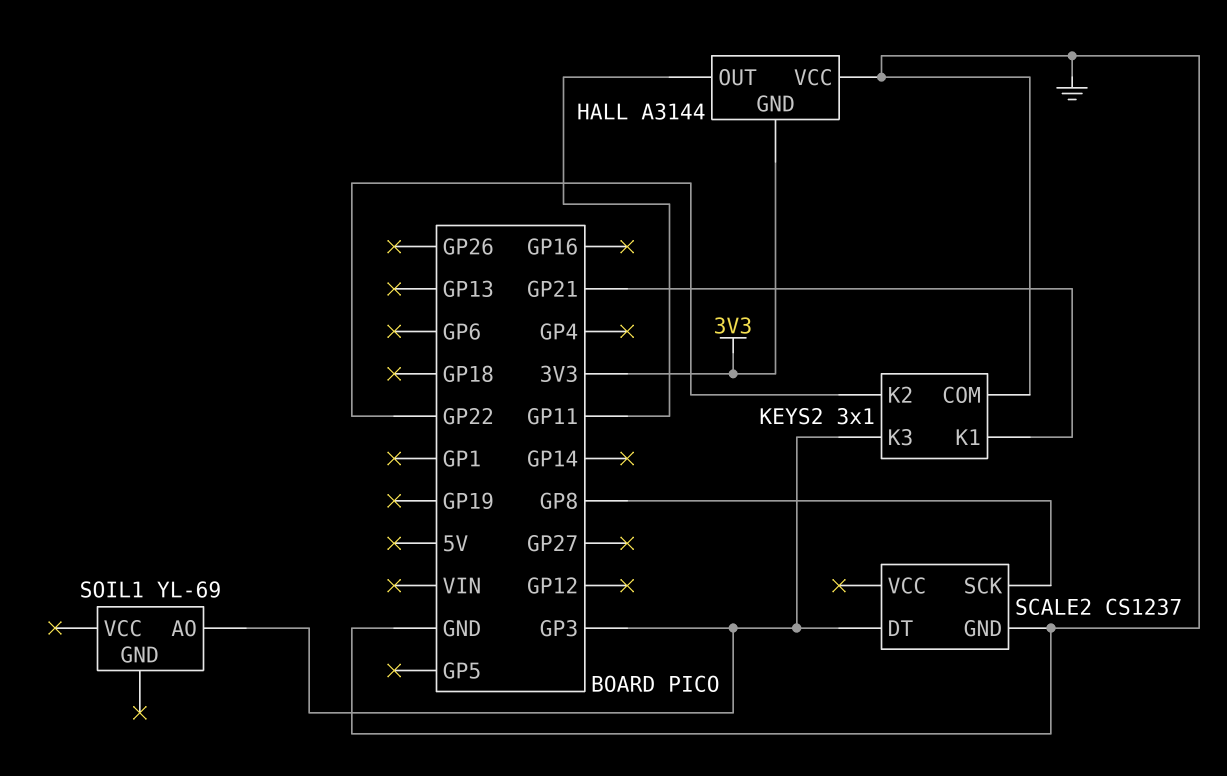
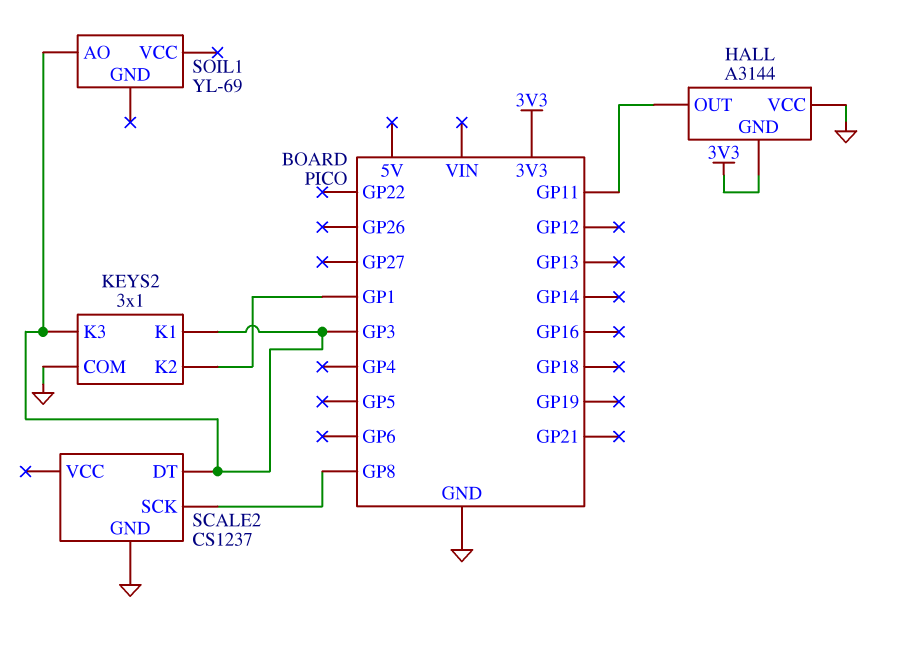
KEYS2 pin K1: GP21 -> GP3
KEYS2 pin K2: GP22 -> GP1

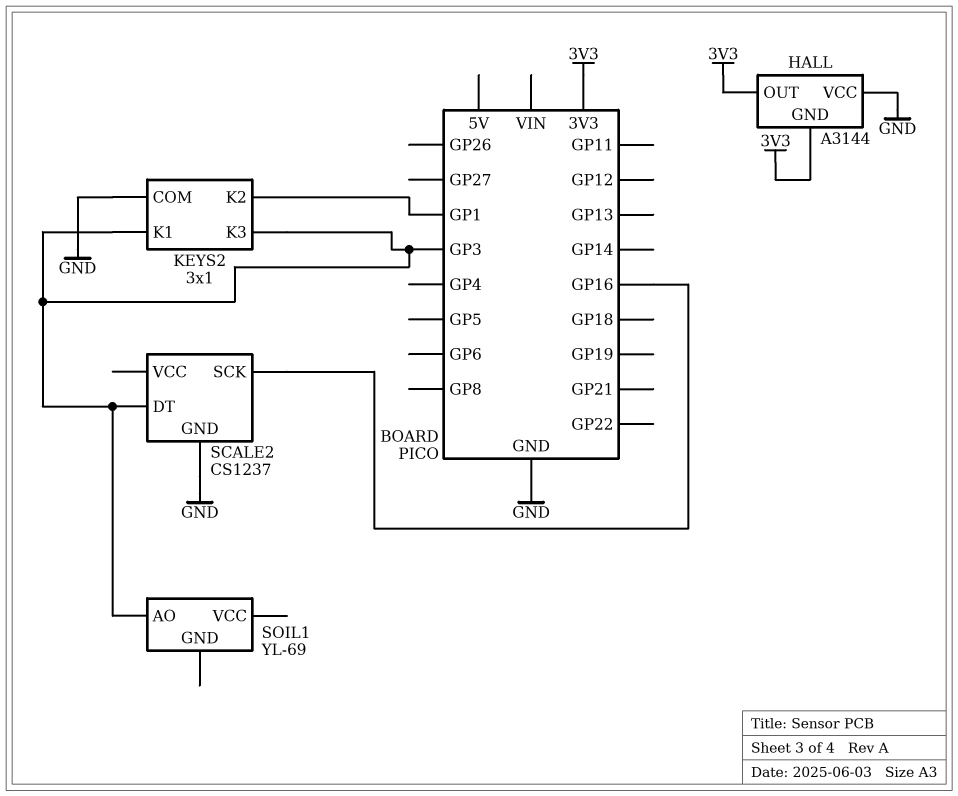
HALL pin OUT: GP11 -> 3V3
SCALE2 pin SCK: GP8 -> GP16

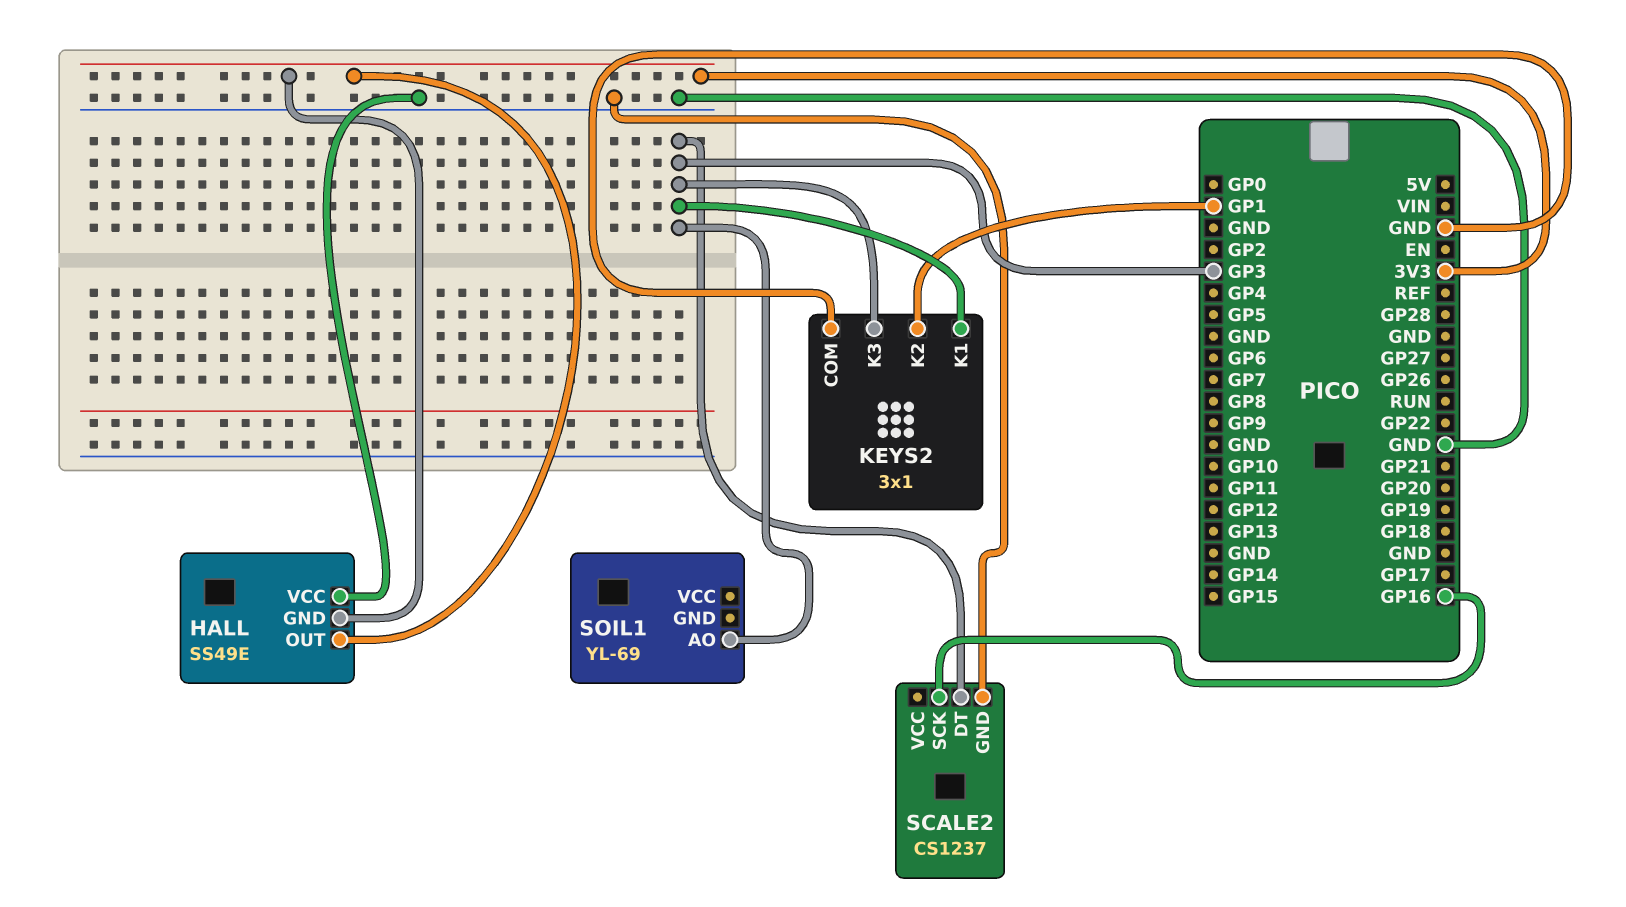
HALL: A3144 -> SS49E

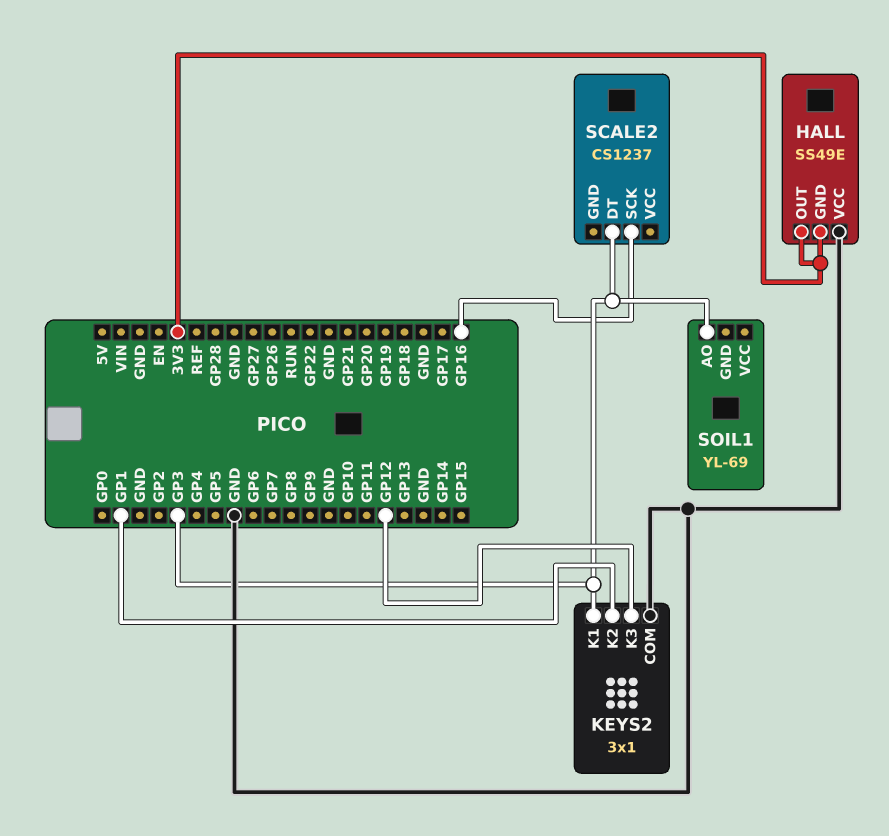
KEYS2 pin K3: GP3 -> GP12
SCALE2 pin GND: GND -> none

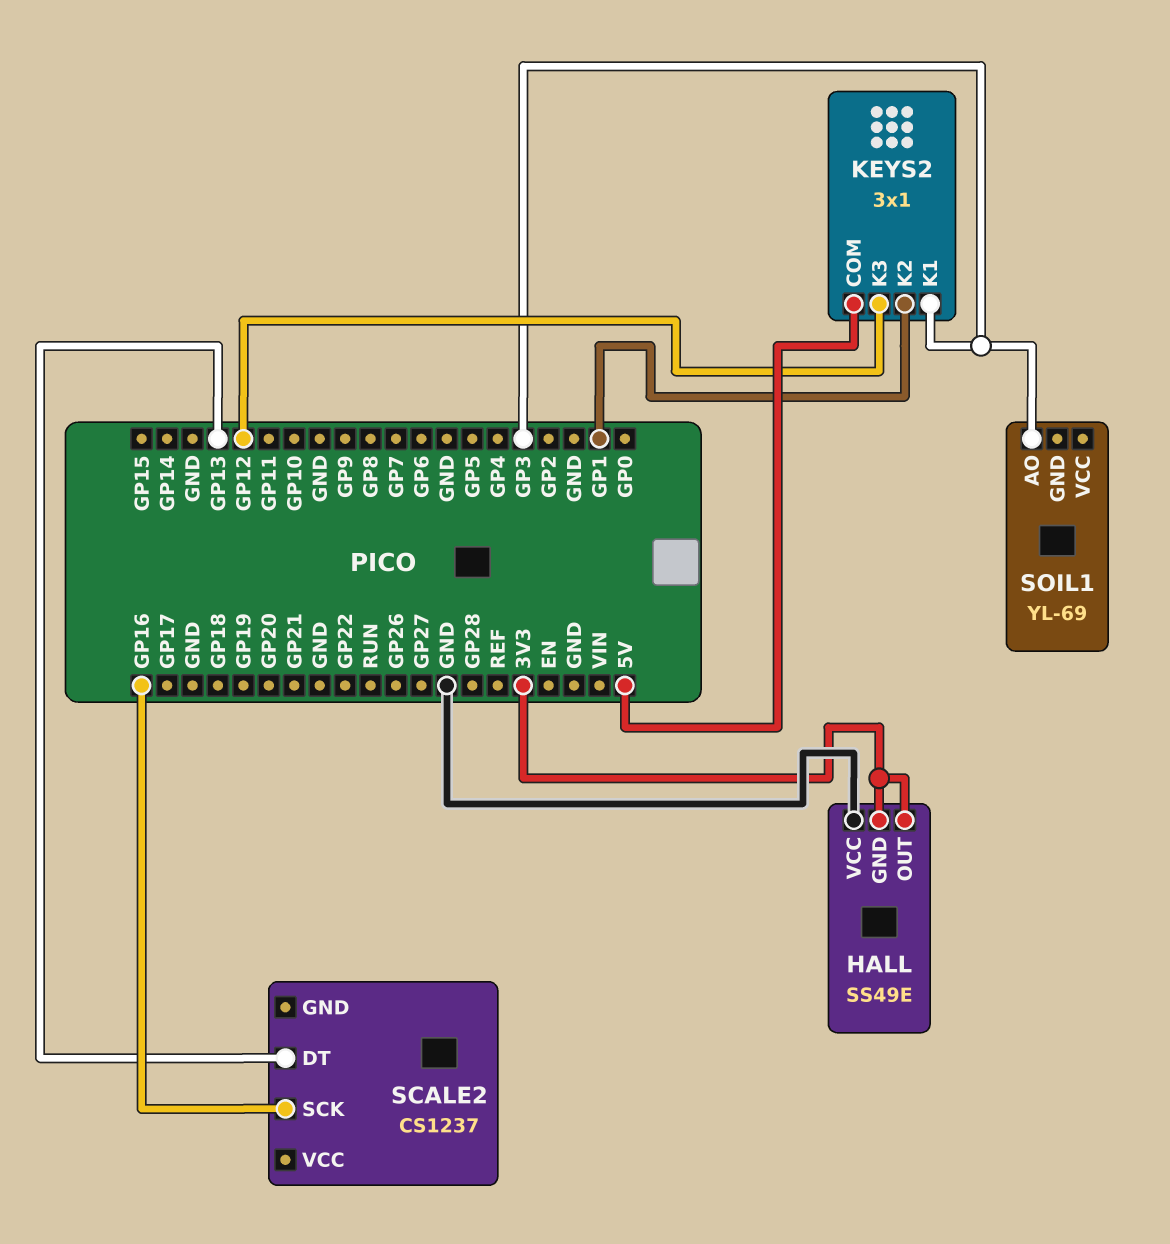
KEYS2 pin COM: GND -> 5V
SCALE2 pin DT: GP3 -> GP13

